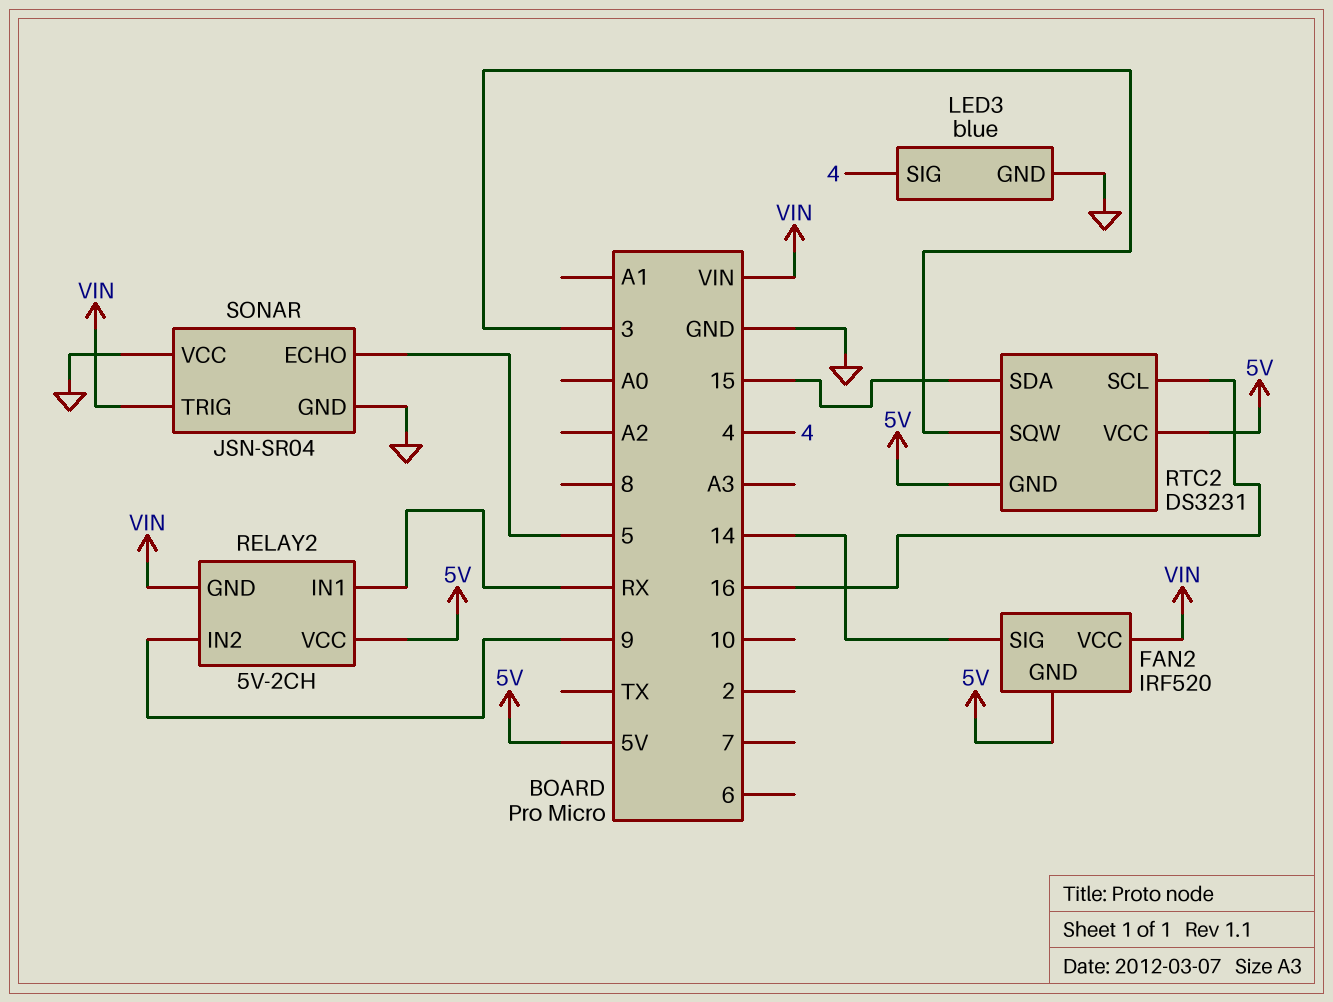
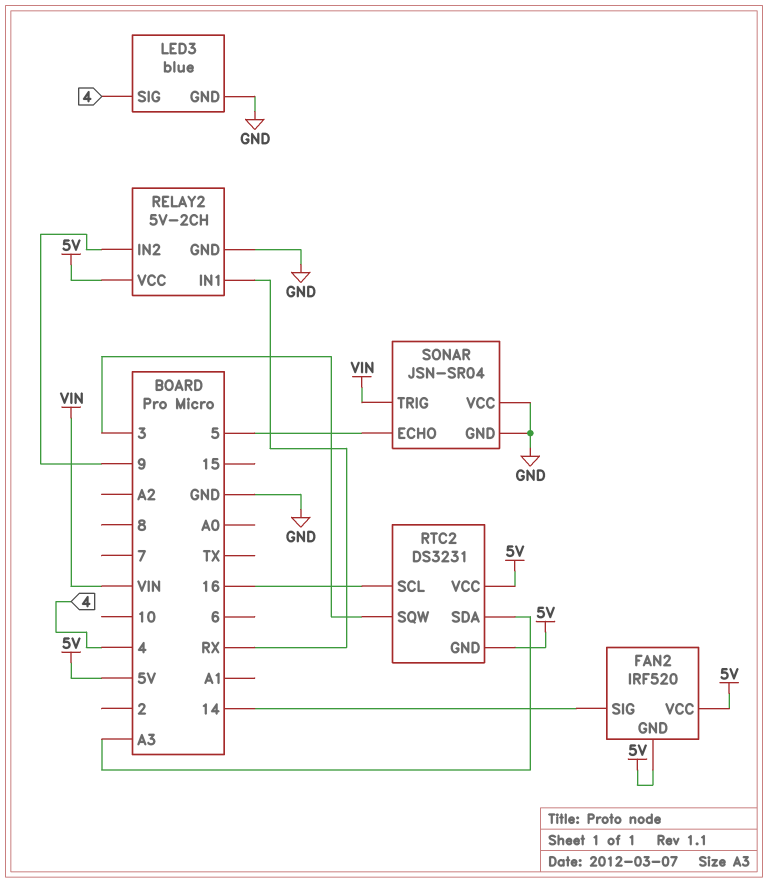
FAN2 pin VCC: VIN -> 5V
RELAY2 pin GND: VIN -> GND
RTC2 pin SDA: 15 -> A3

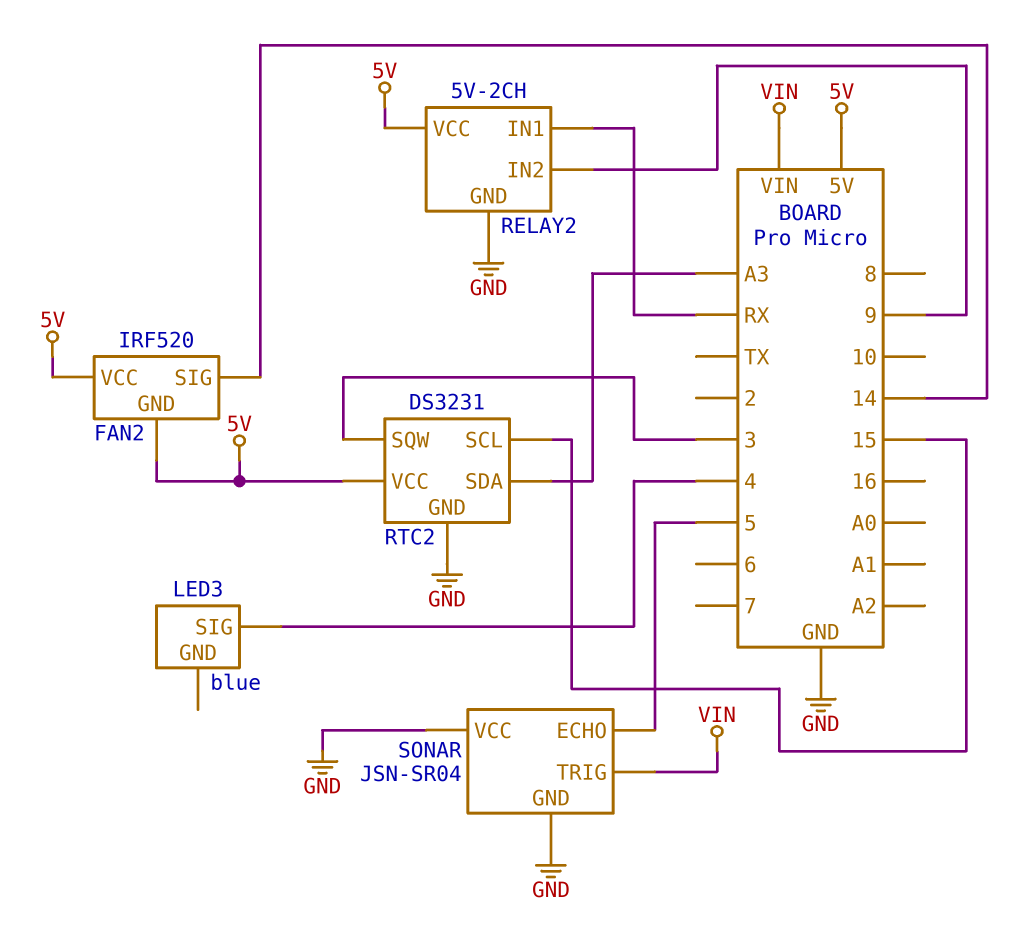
LED3 pin GND: GND -> none
RTC2 pin GND: 5V -> GND
RTC2 pin SCL: 16 -> 15

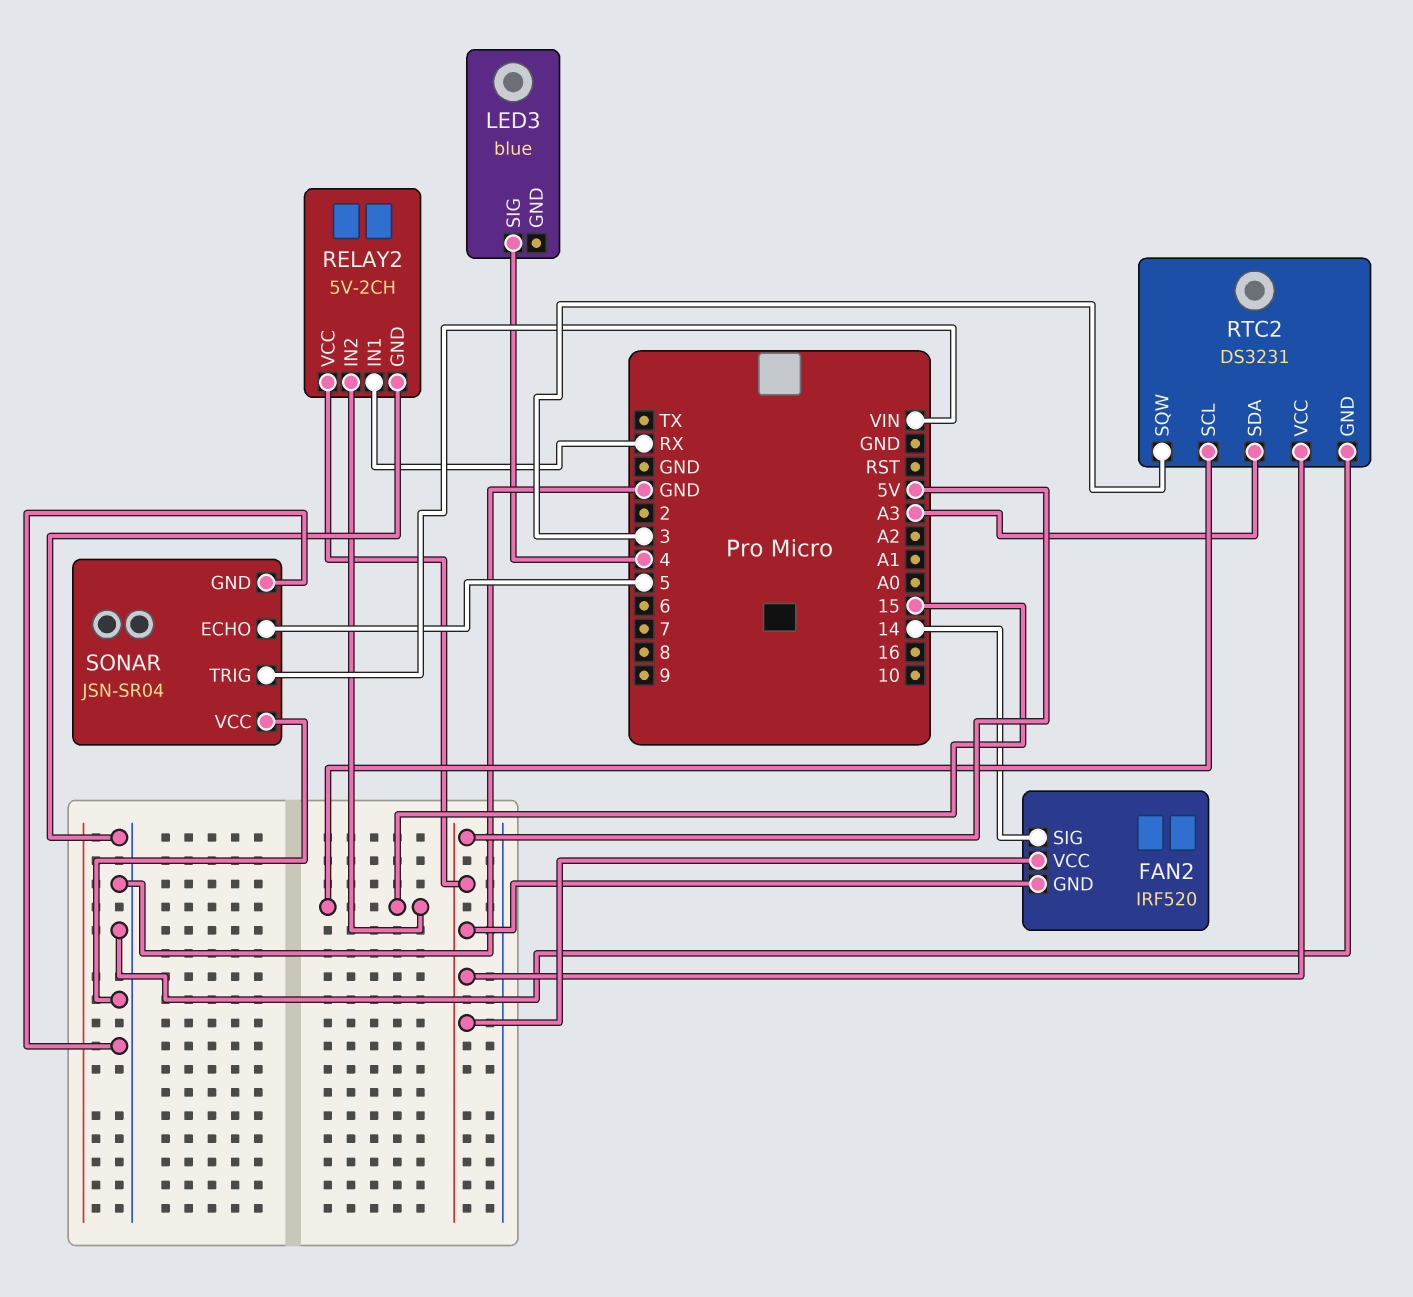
RELAY2 pin IN2: 9 -> 15

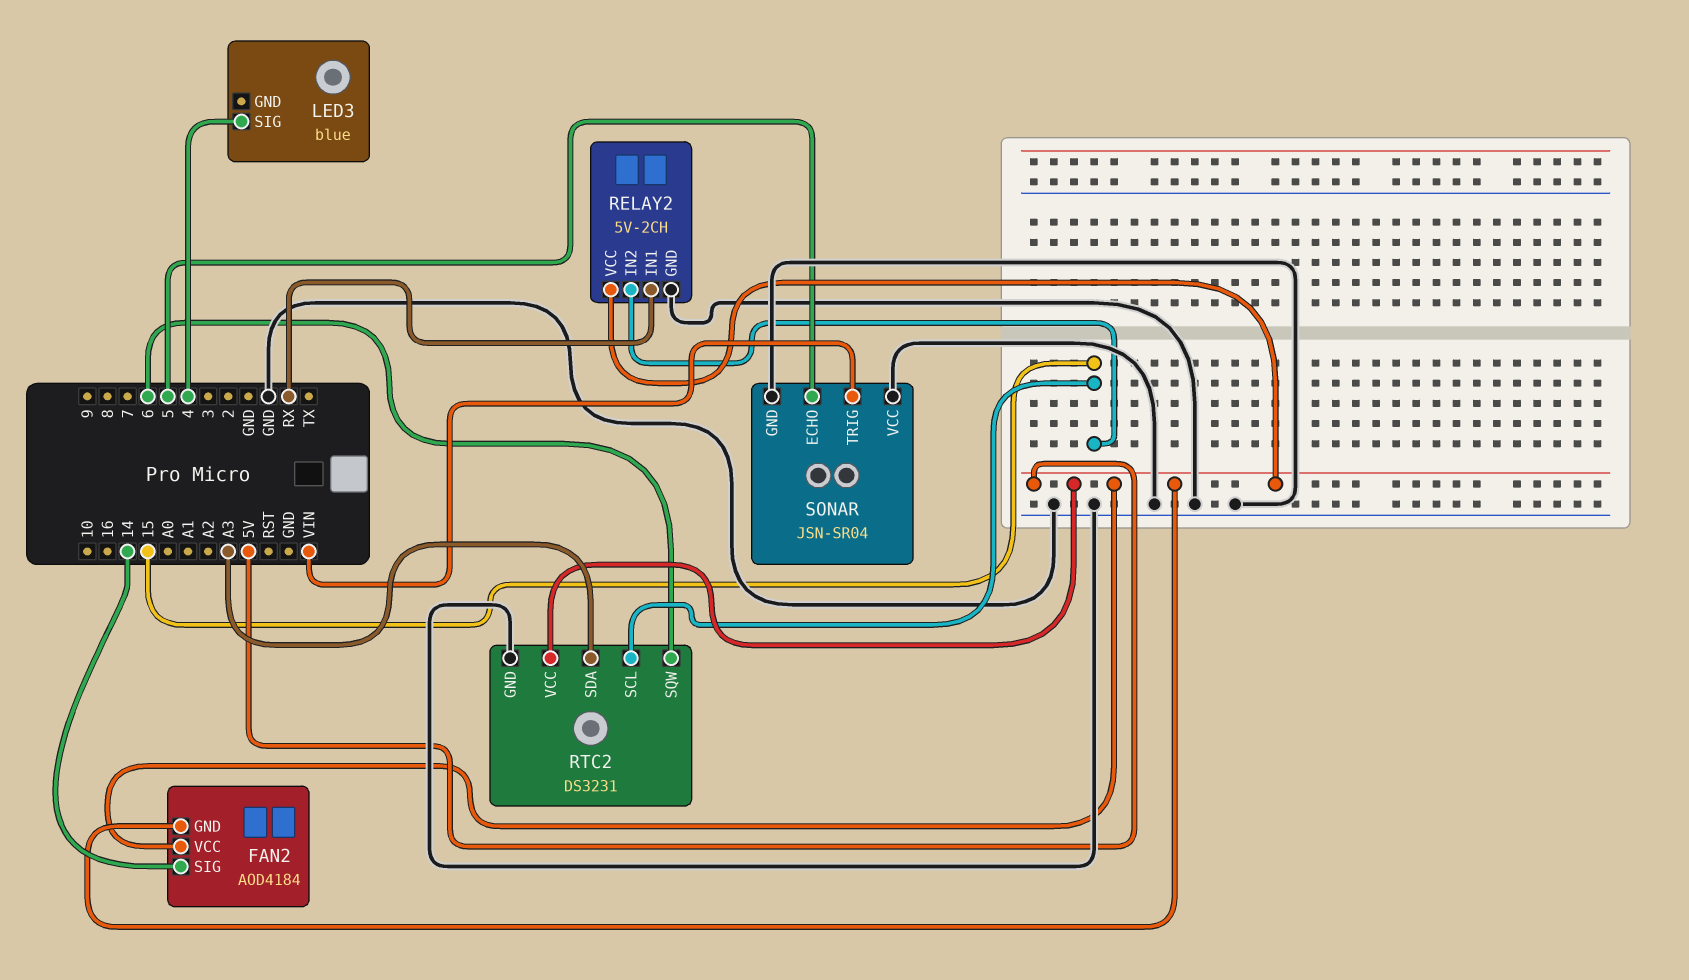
FAN2: IRF520 -> AOD4184
RTC2 pin SQW: 3 -> 6

